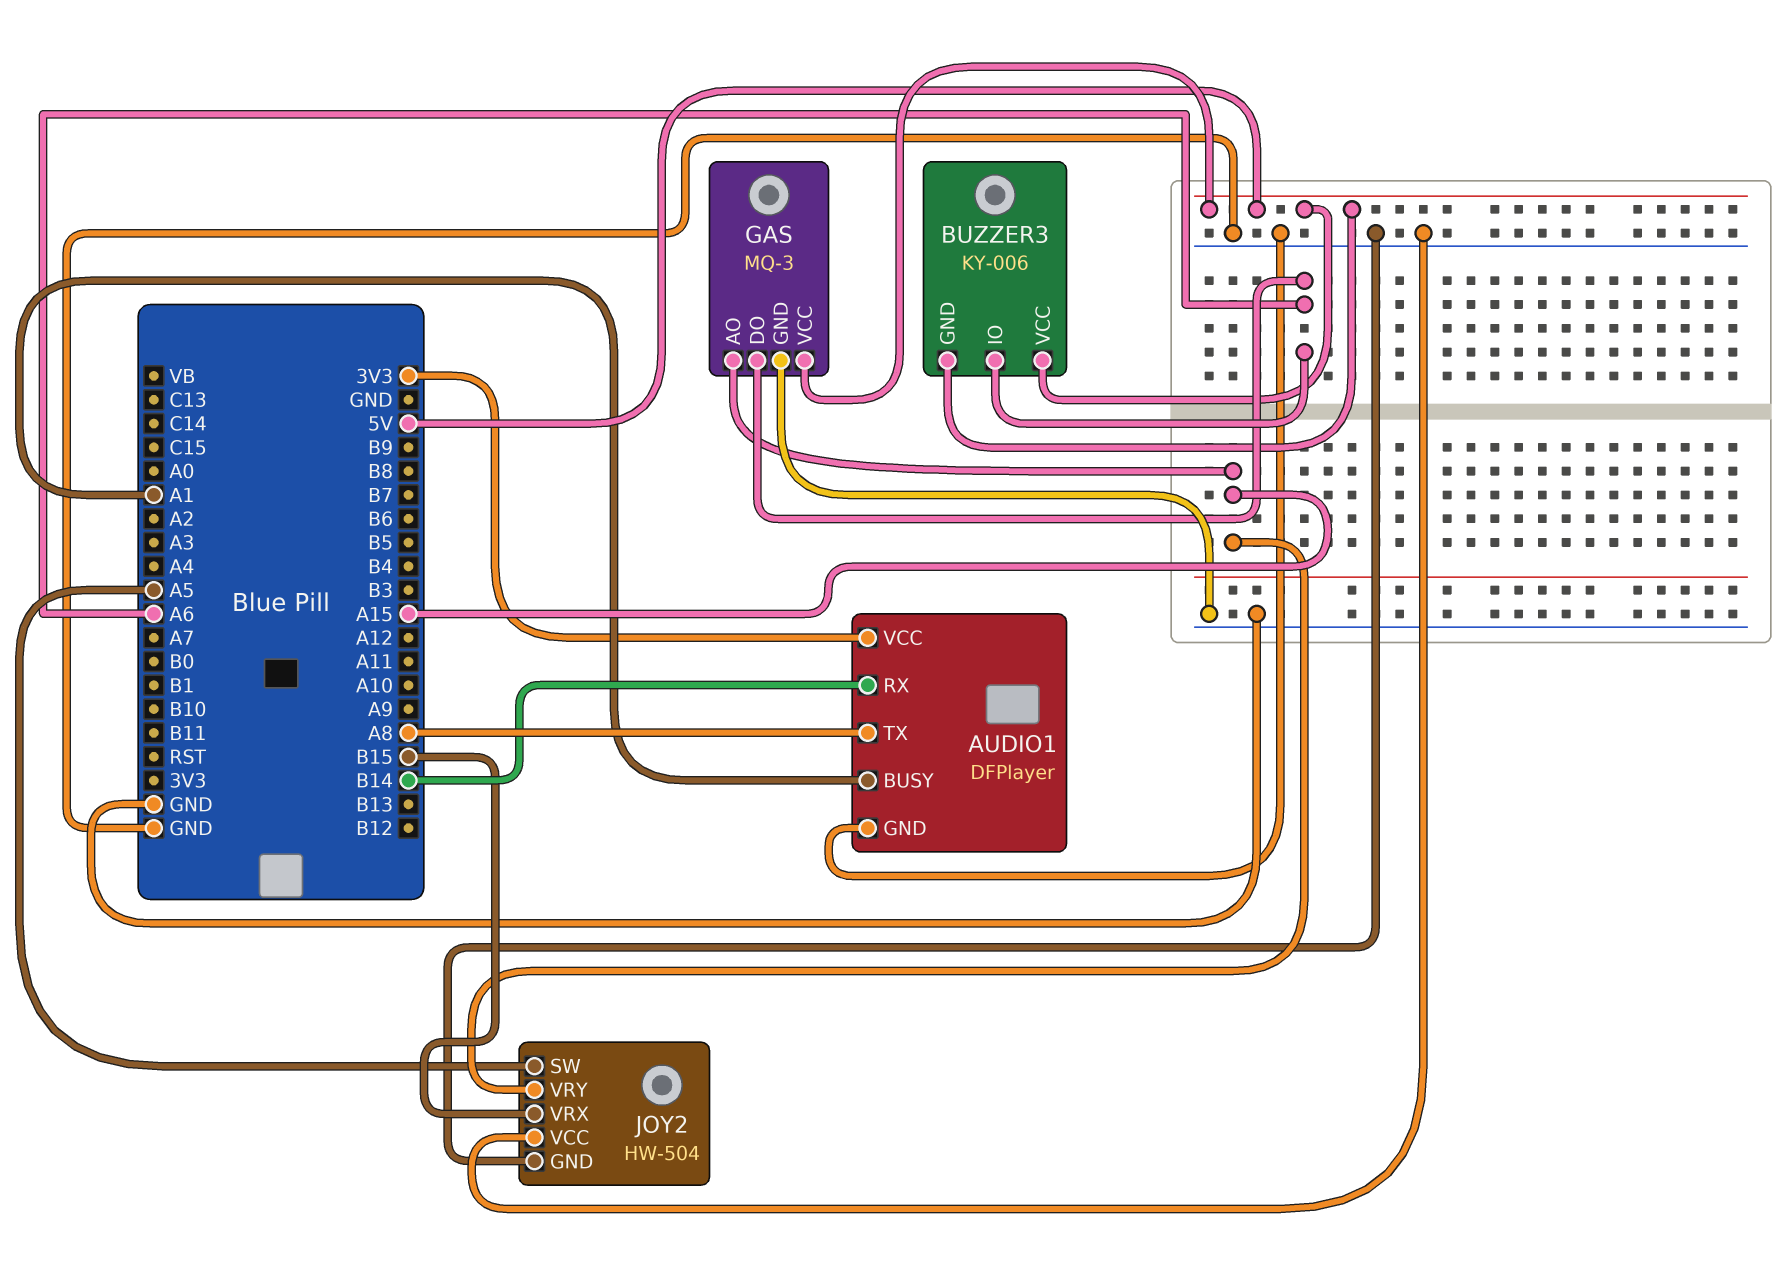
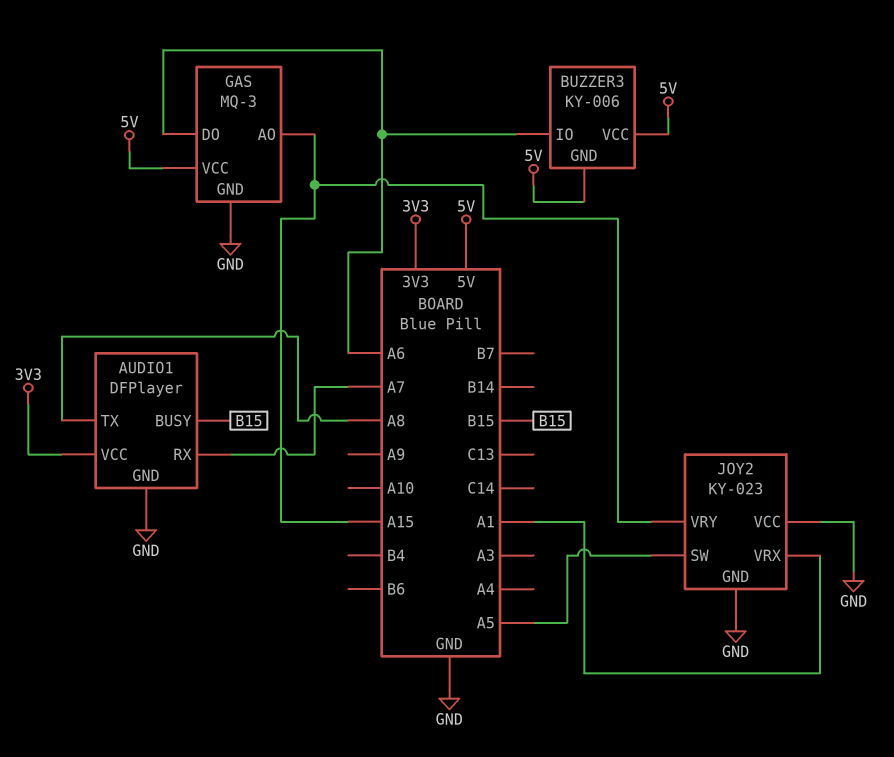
AUDIO1 pin BUSY: A1 -> B15
AUDIO1 pin RX: B14 -> A7
JOY2: HW-504 -> KY-023
JOY2 pin VRX: B15 -> A1

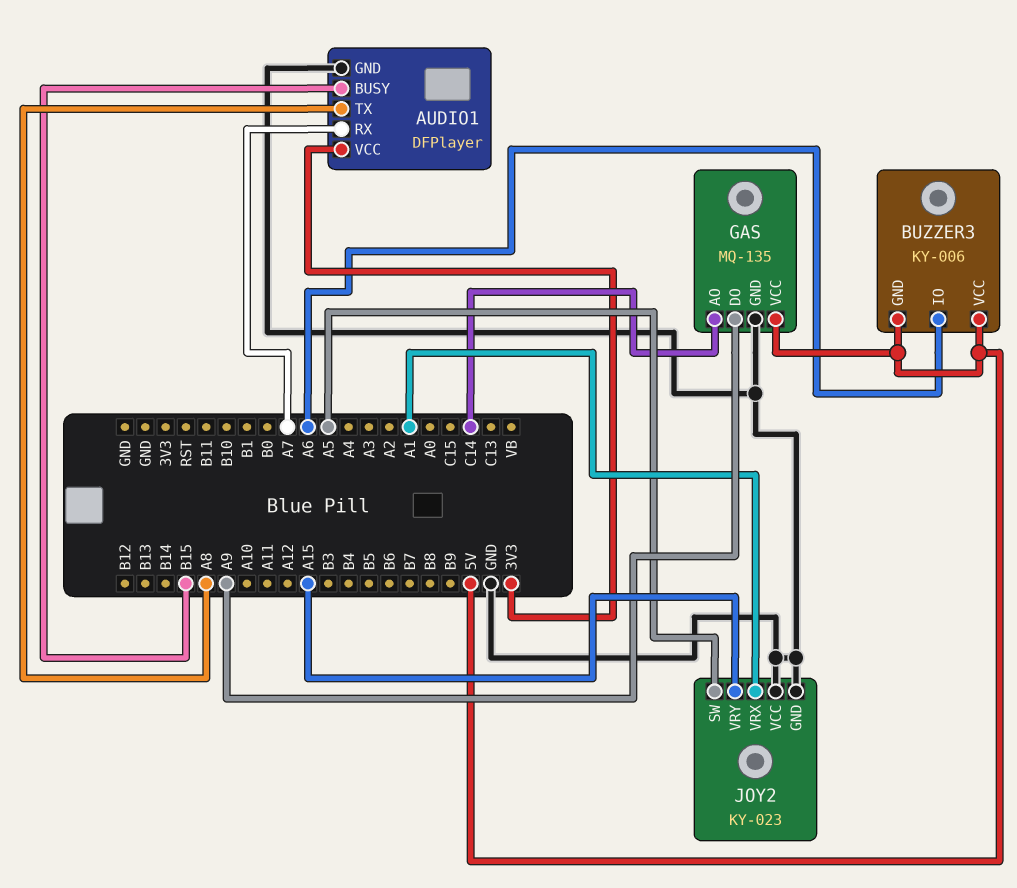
GAS: MQ-3 -> MQ-135
GAS pin AO: A15 -> C14
GAS pin DO: A6 -> A9

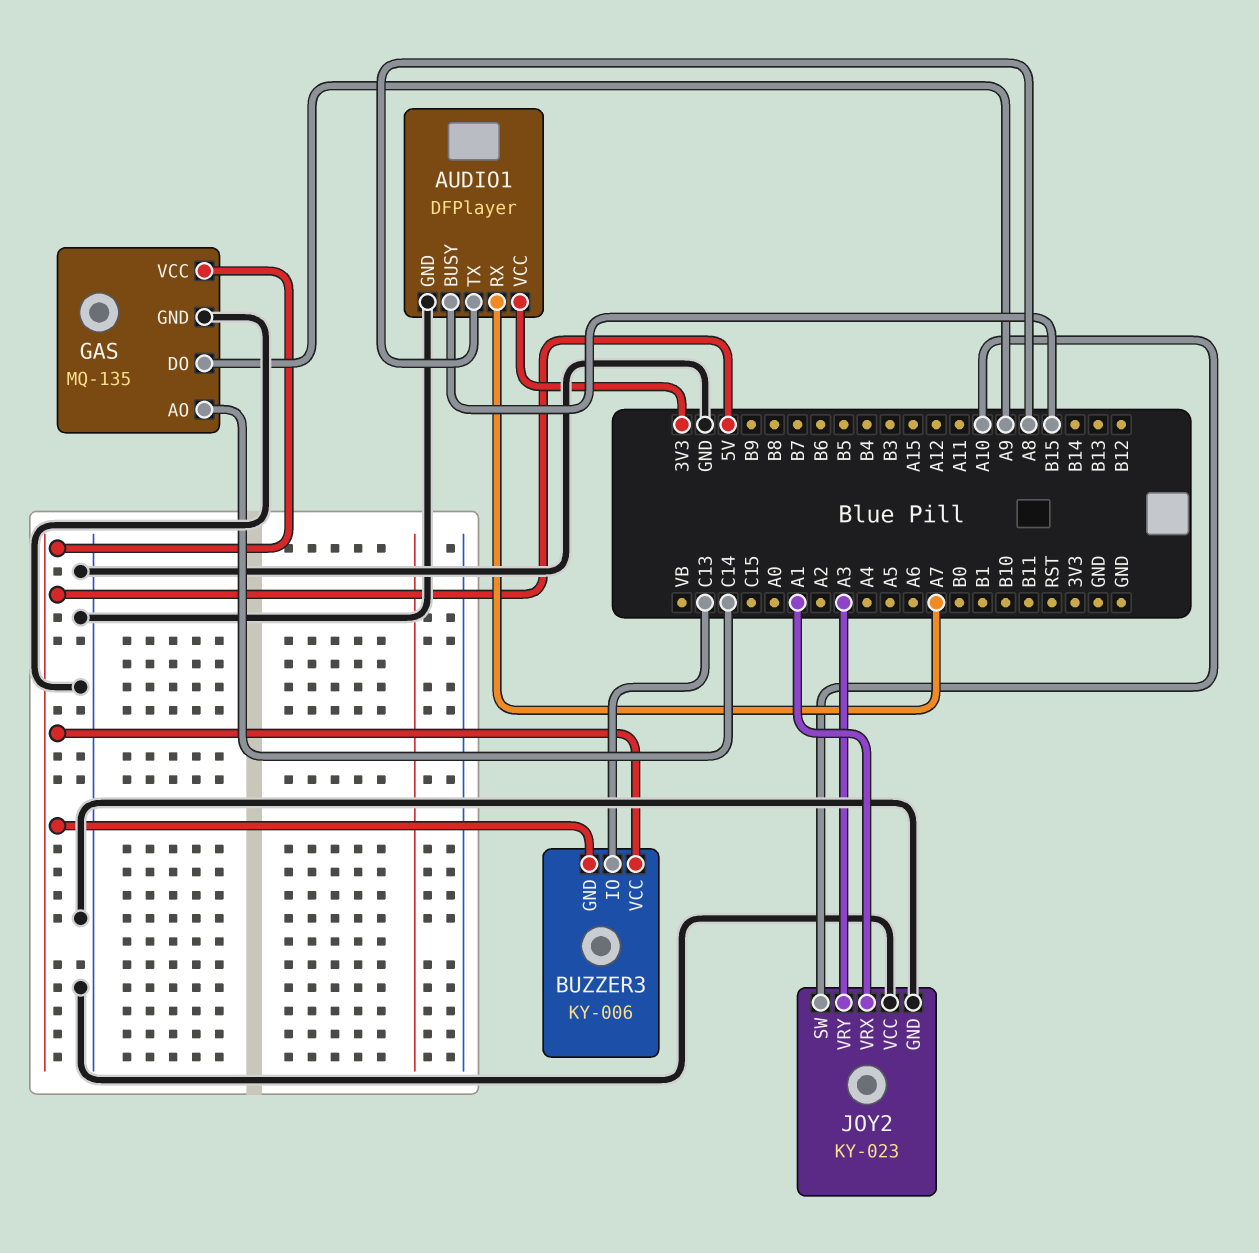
BUZZER3 pin IO: A6 -> C13
JOY2 pin SW: A5 -> A10
JOY2 pin VRY: A15 -> A3

